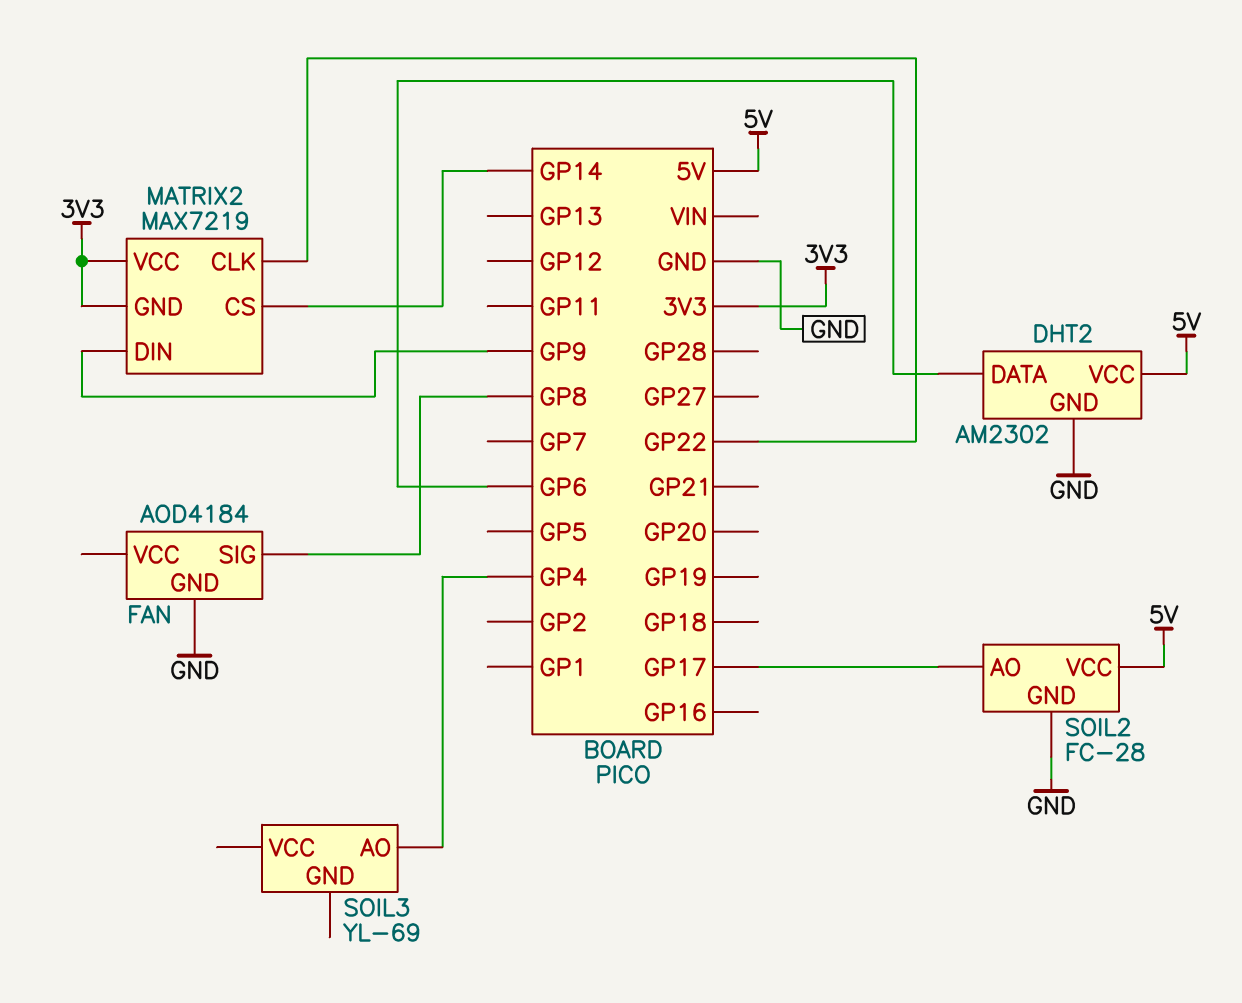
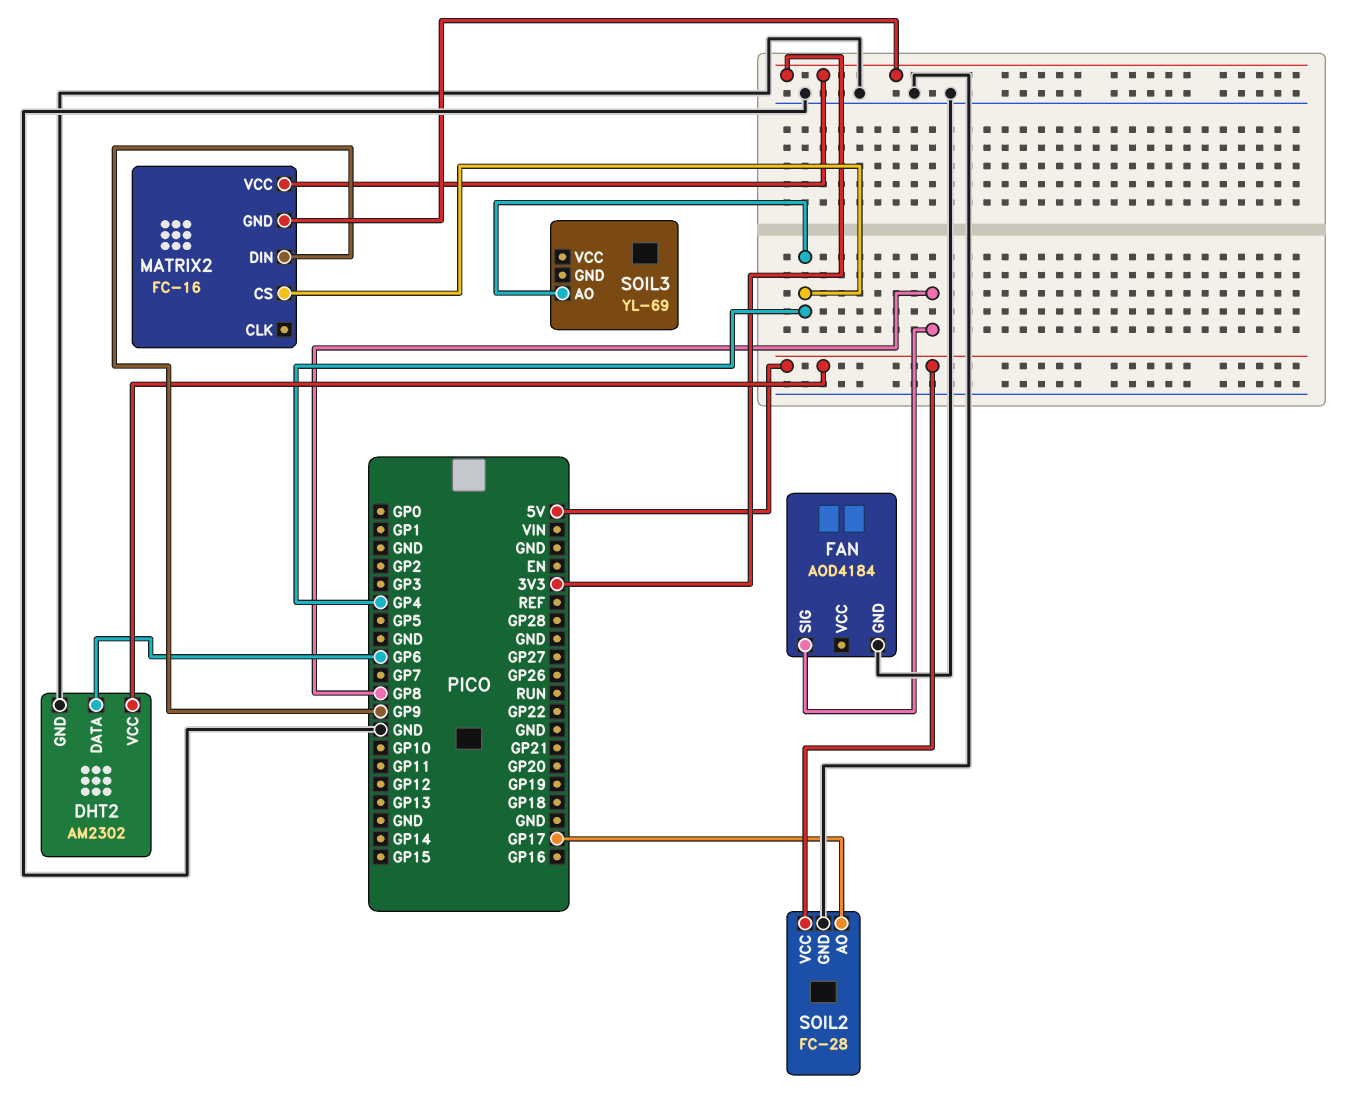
MATRIX2: MAX7219 -> FC-16
MATRIX2 pin CLK: GP22 -> none
MATRIX2 pin CS: GP14 -> GP4

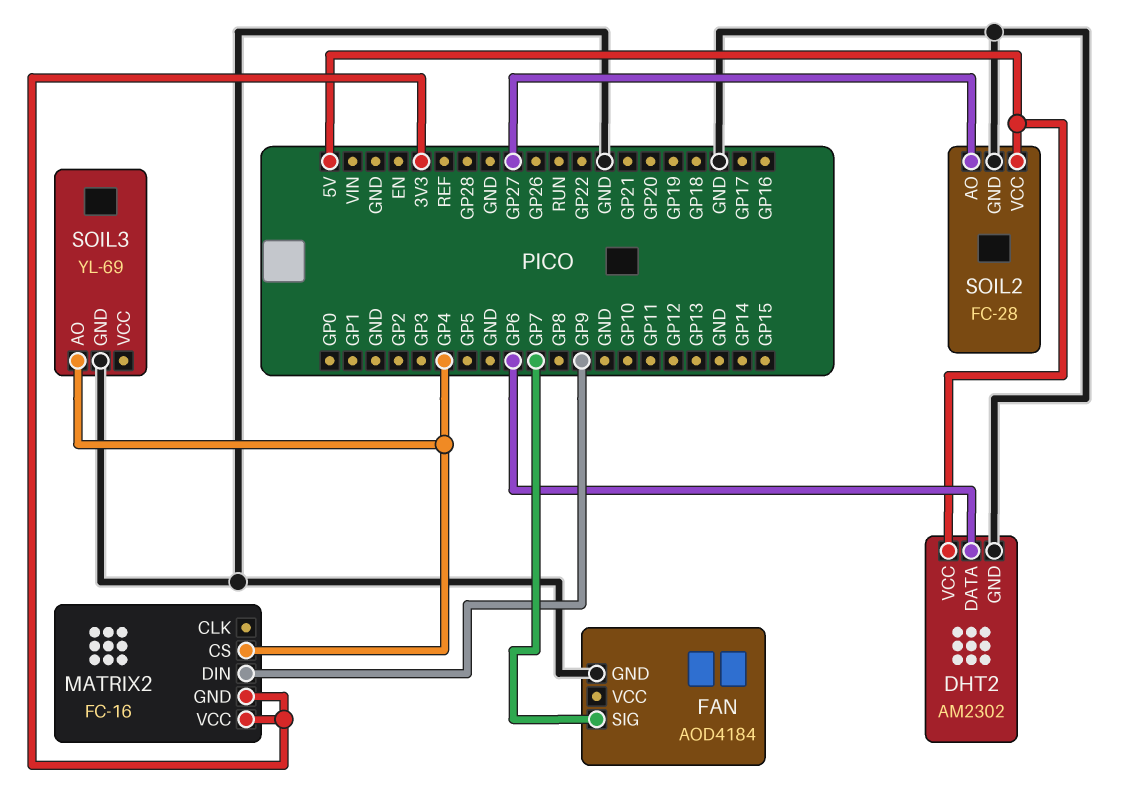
FAN pin SIG: GP8 -> GP7
SOIL2 pin AO: GP17 -> GP27
SOIL3 pin GND: none -> GND

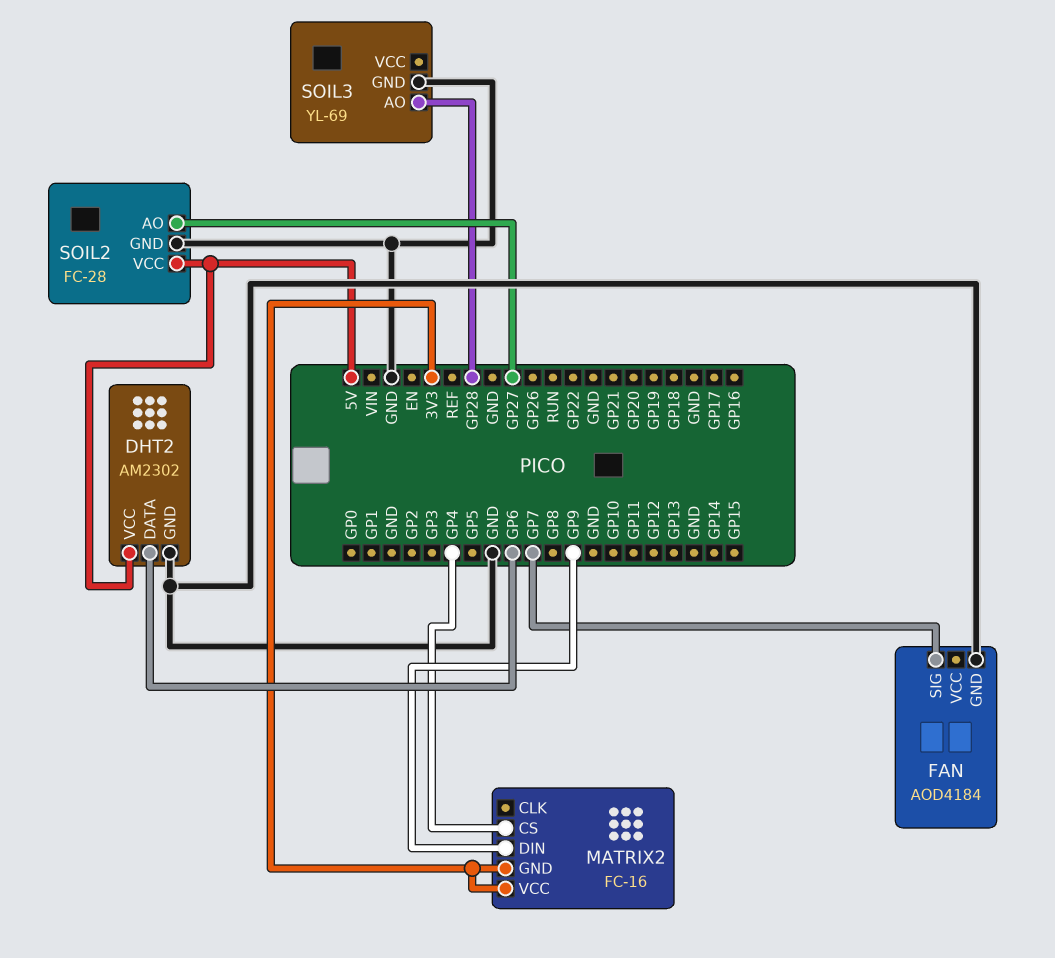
SOIL3 pin AO: GP4 -> GP28

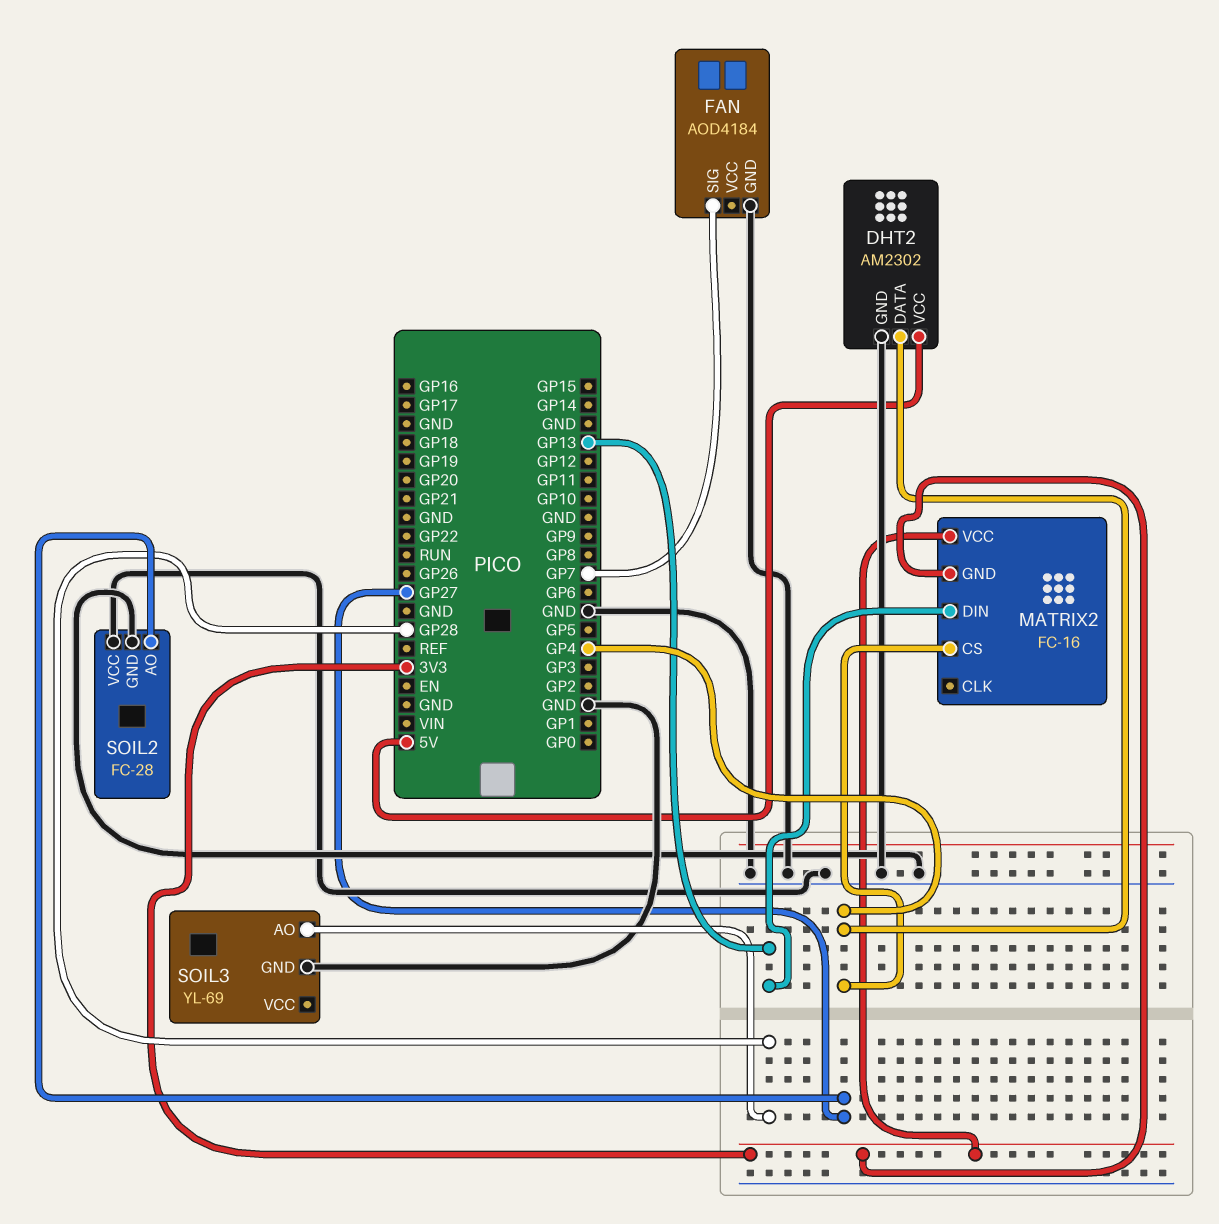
DHT2 pin DATA: GP6 -> GP4
MATRIX2 pin DIN: GP9 -> GP13
SOIL2 pin VCC: 5V -> GND

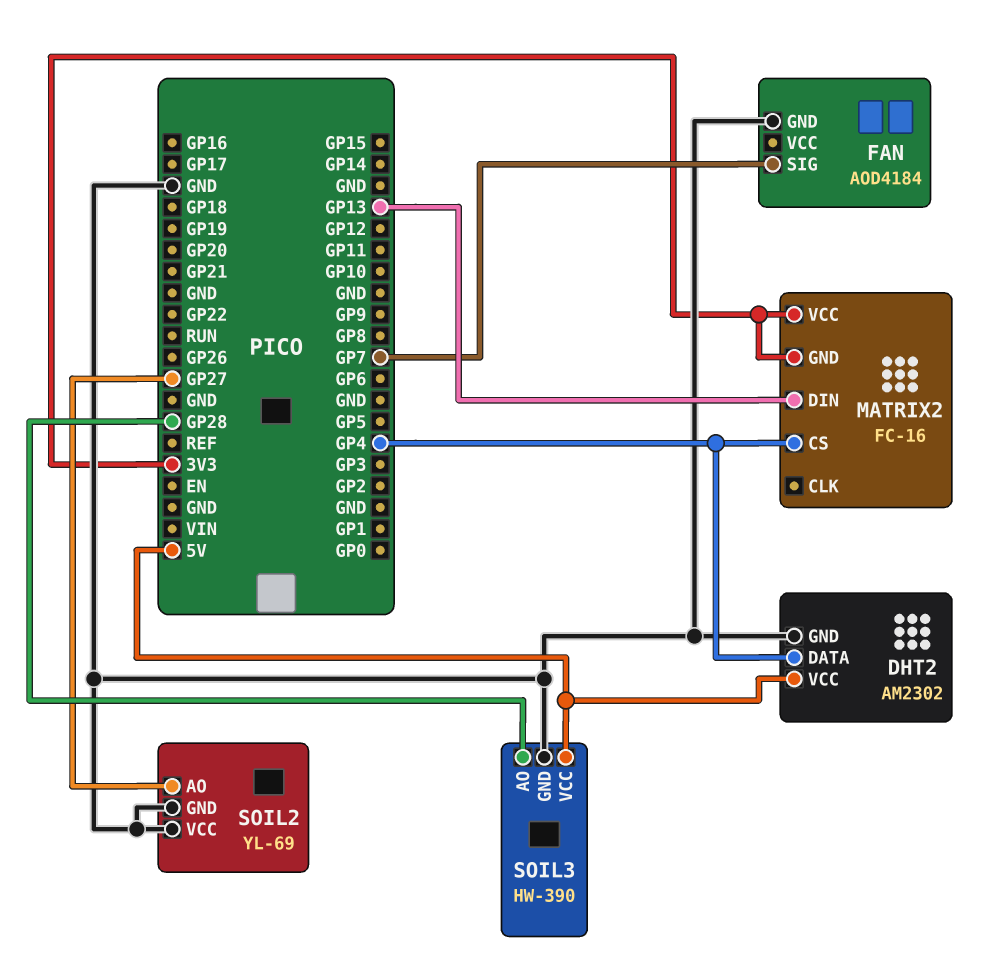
SOIL2: FC-28 -> YL-69
SOIL3: YL-69 -> HW-390
SOIL3 pin VCC: none -> 5V

